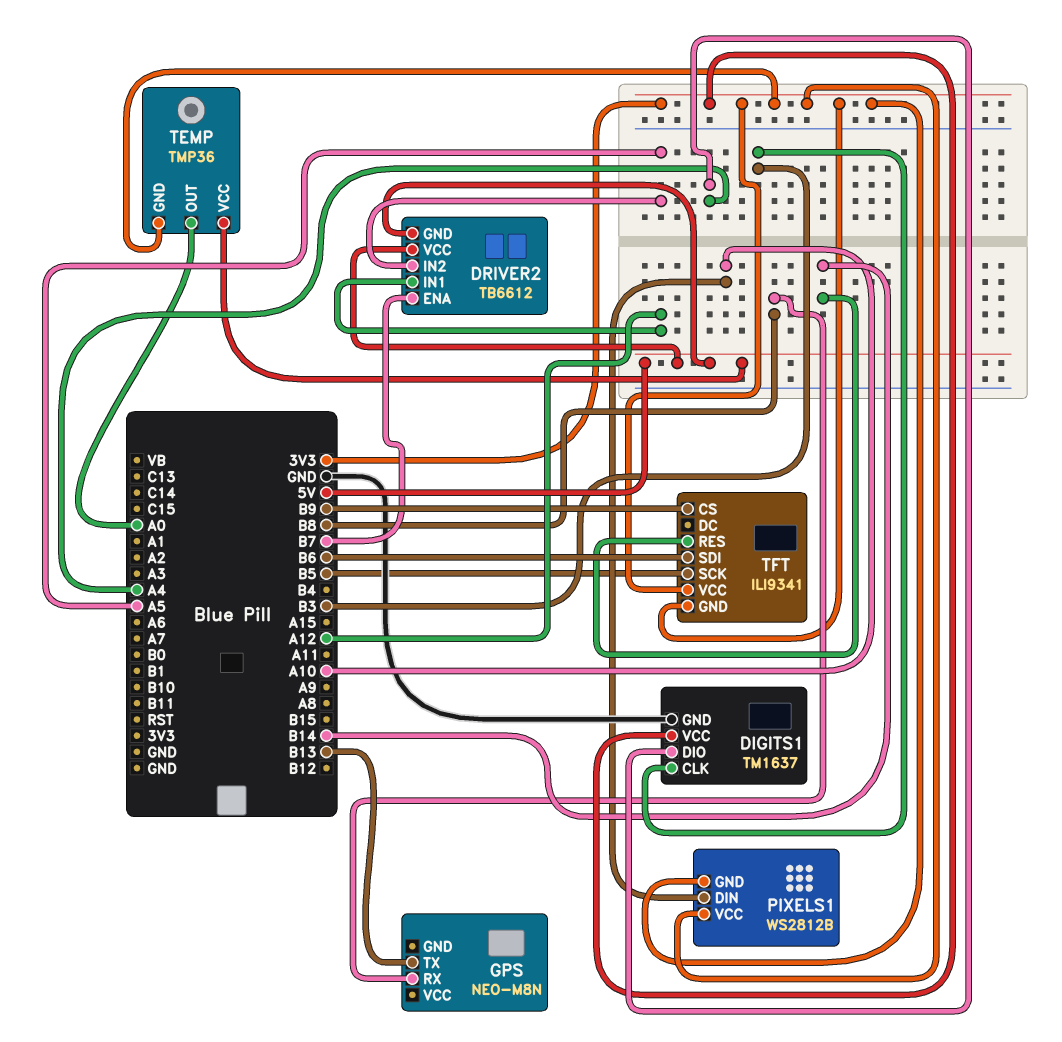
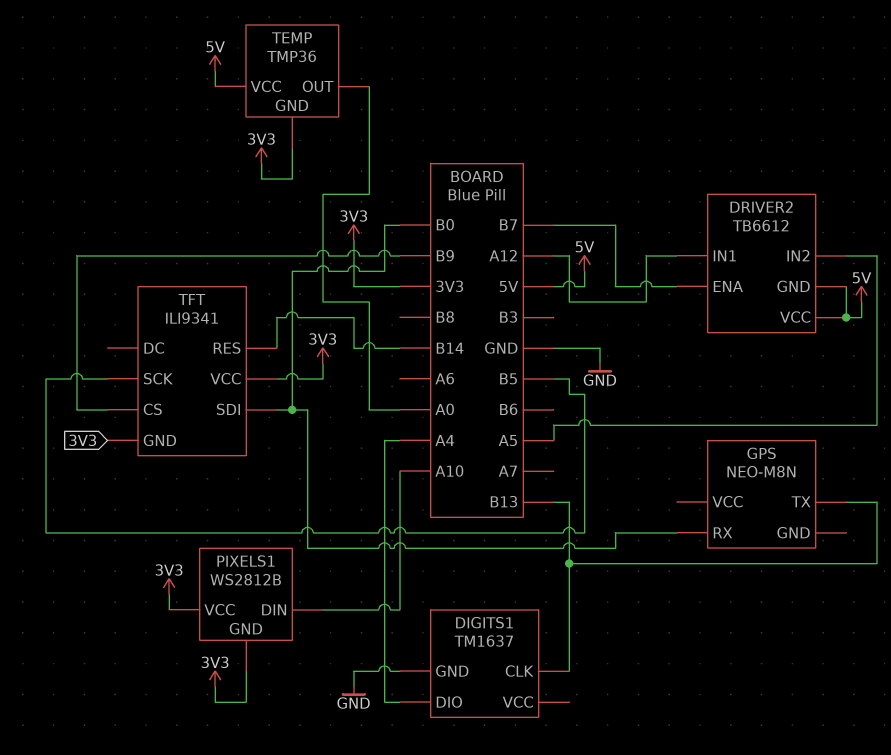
DIGITS1 pin CLK: B3 -> B13
DIGITS1 pin VCC: 3V3 -> none
GPS pin RX: B8 -> B0
TFT pin SDI: B6 -> B0

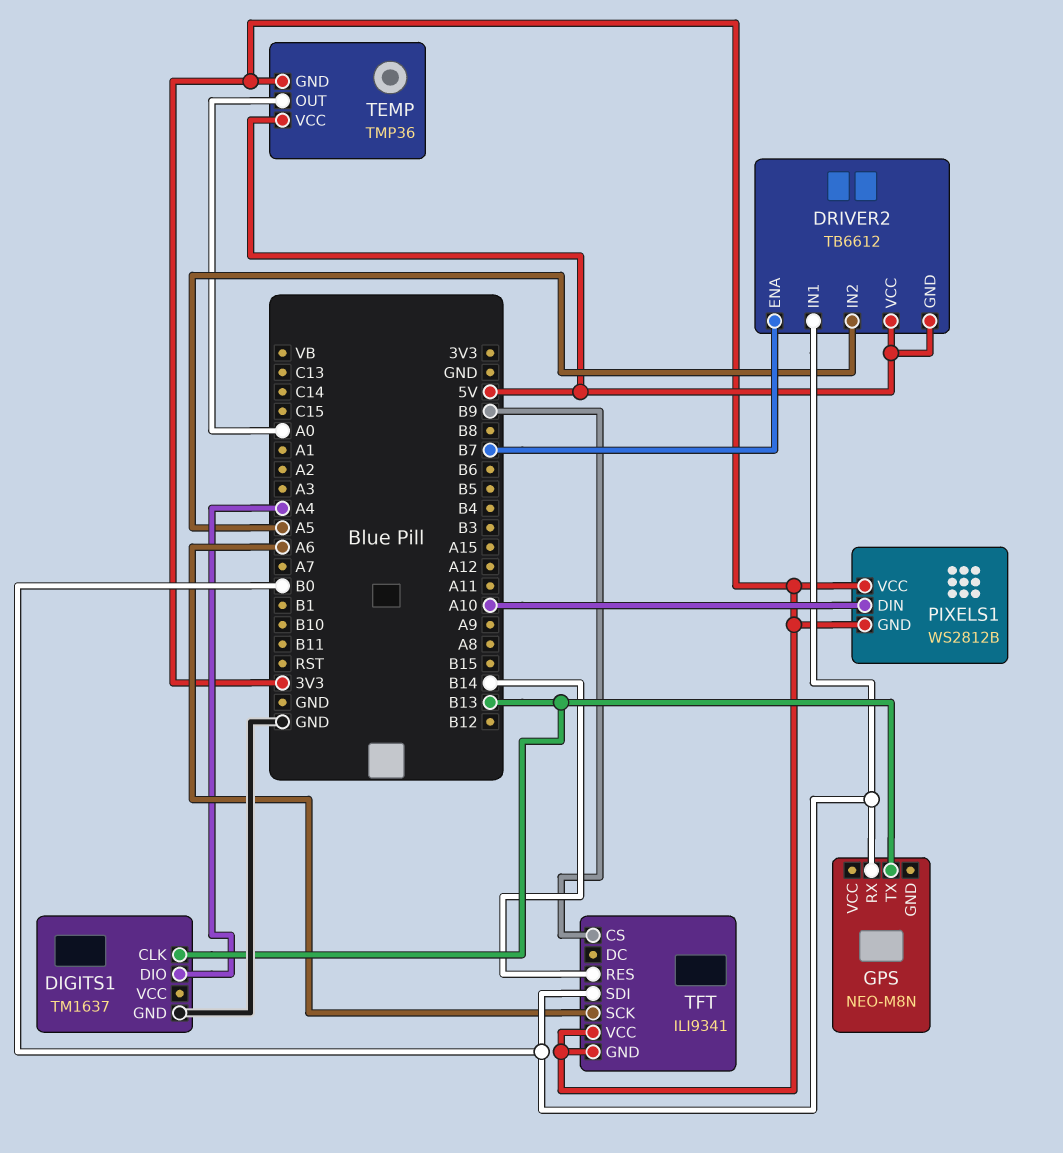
DRIVER2 pin IN1: A12 -> B0
TFT pin SCK: B5 -> A6

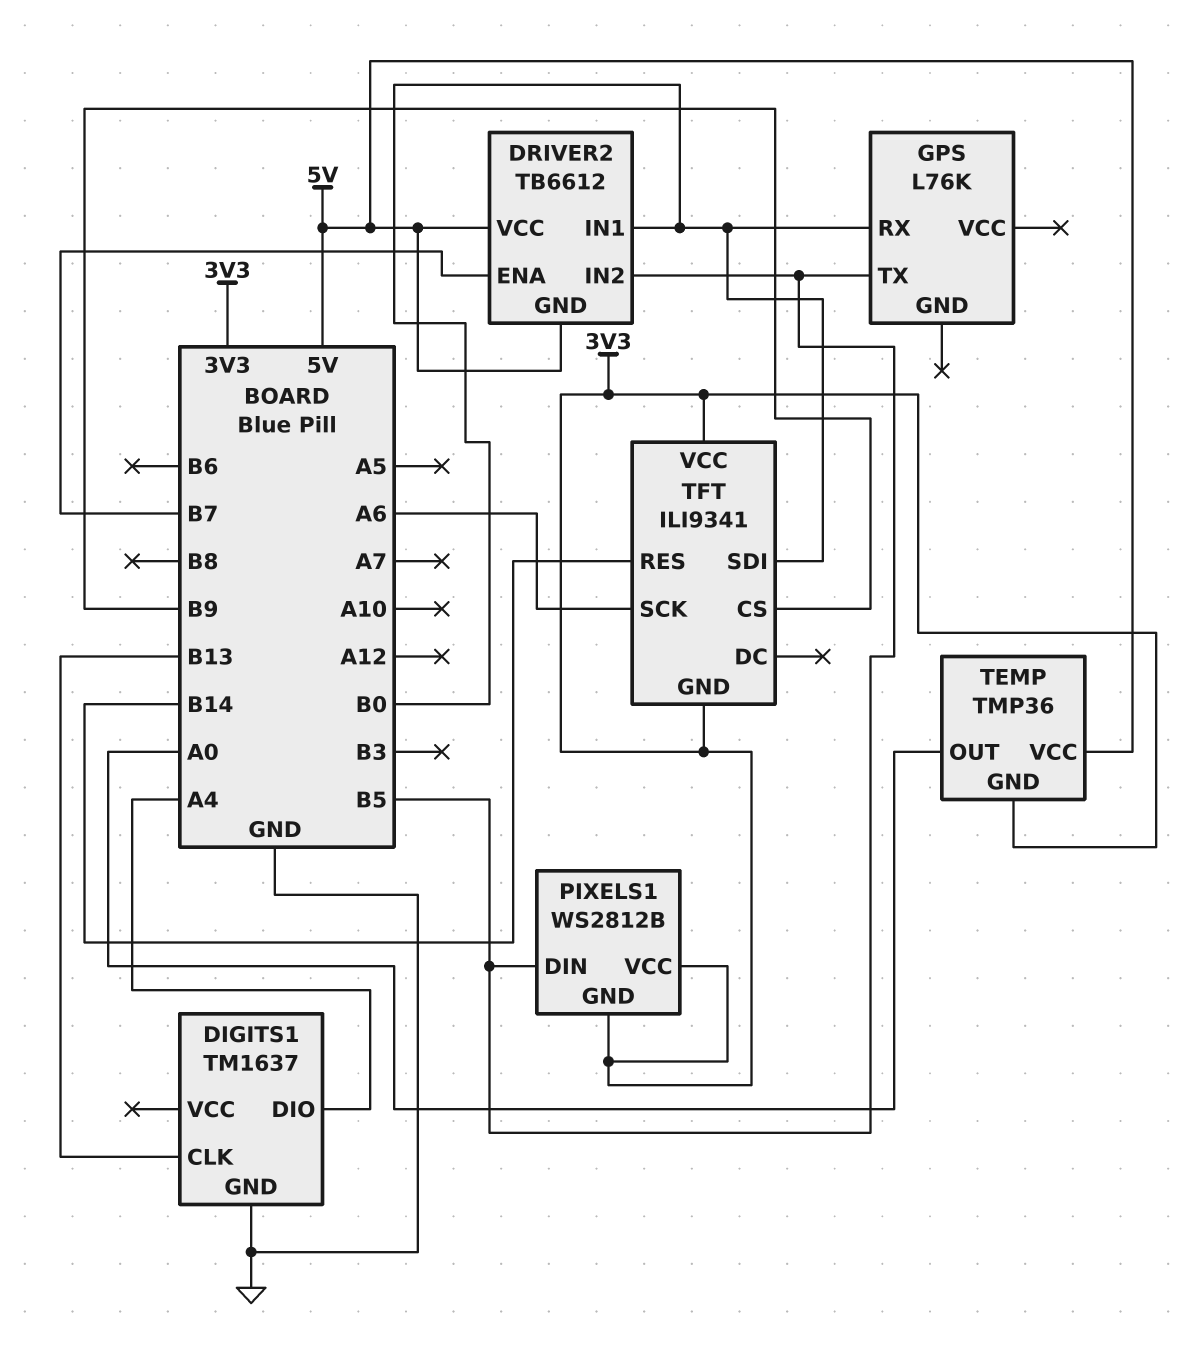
DRIVER2 pin IN2: A5 -> B5
GPS: NEO-M8N -> L76K
GPS pin TX: B13 -> B5
PIXELS1 pin DIN: A10 -> B5

